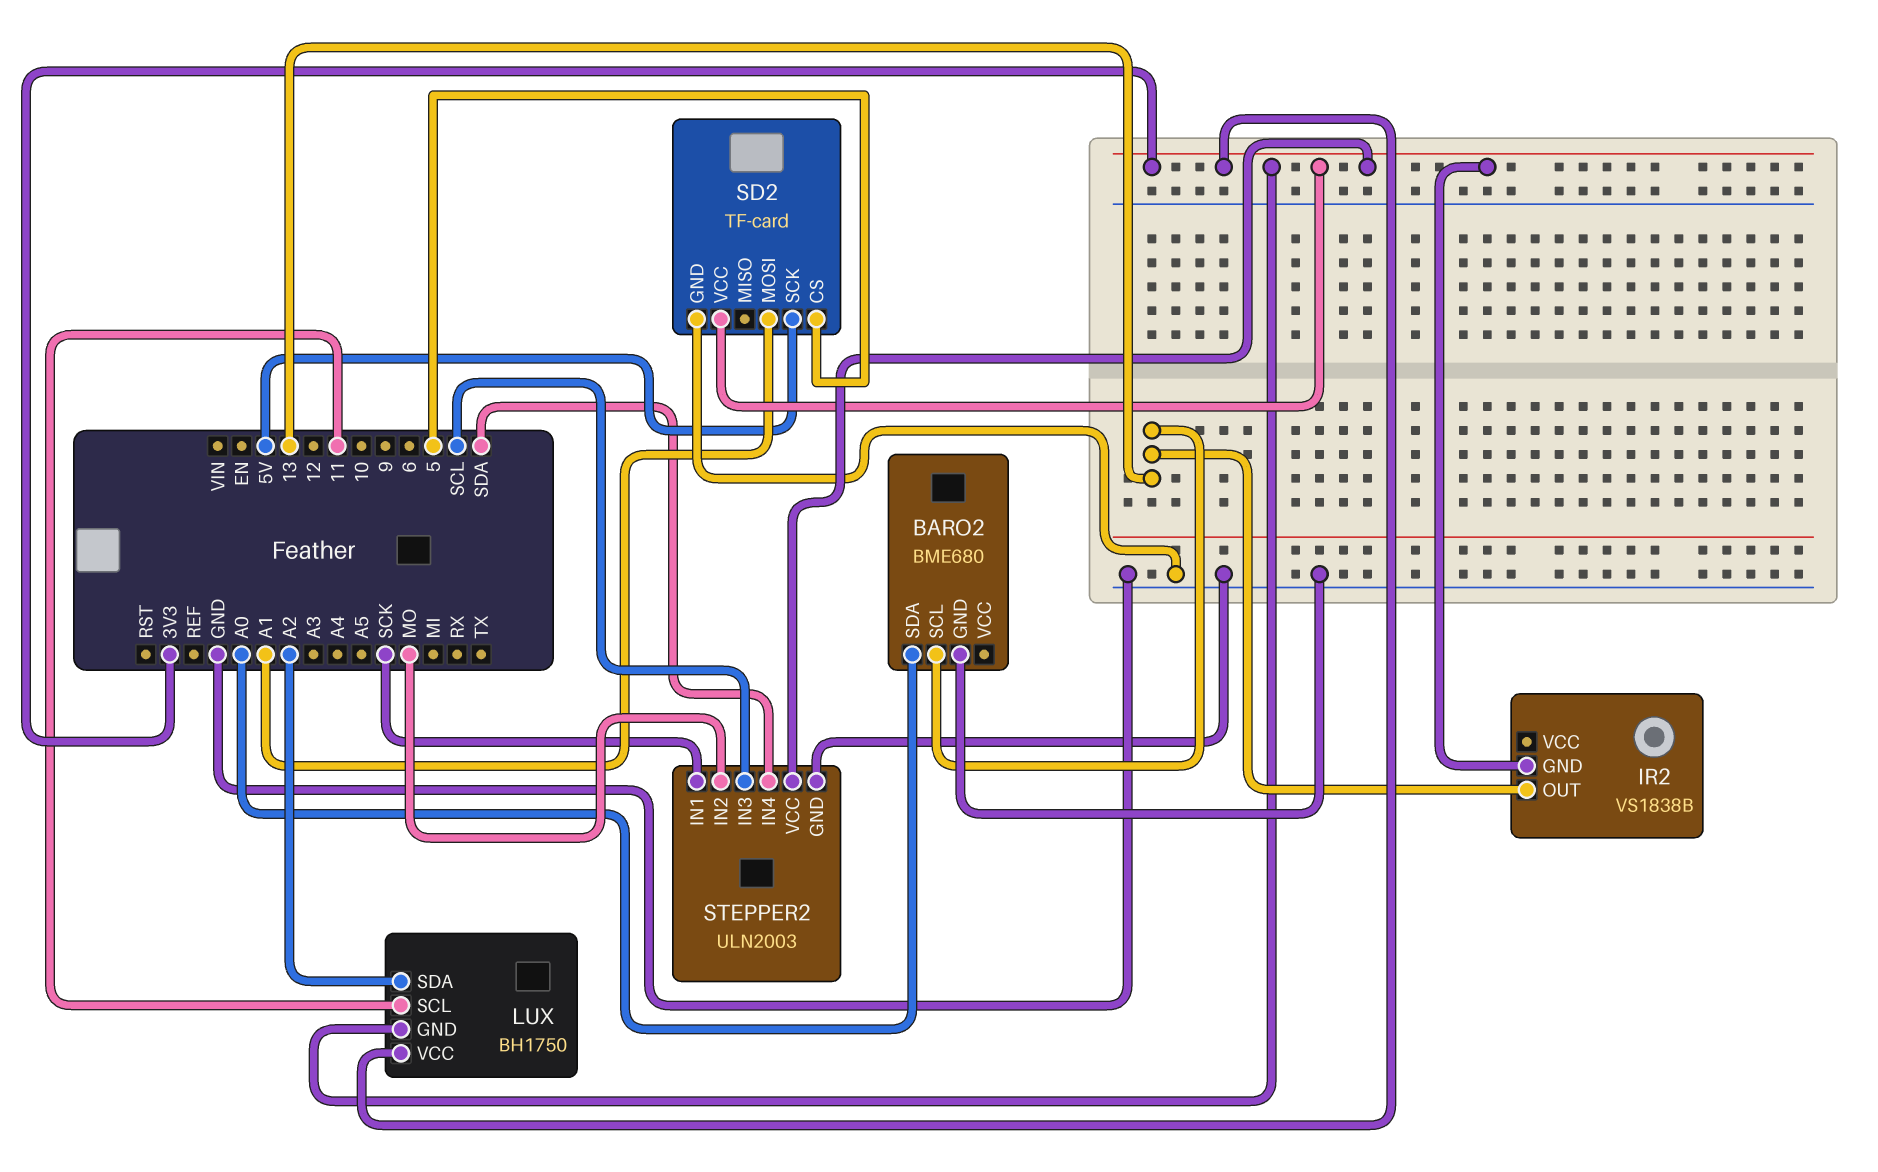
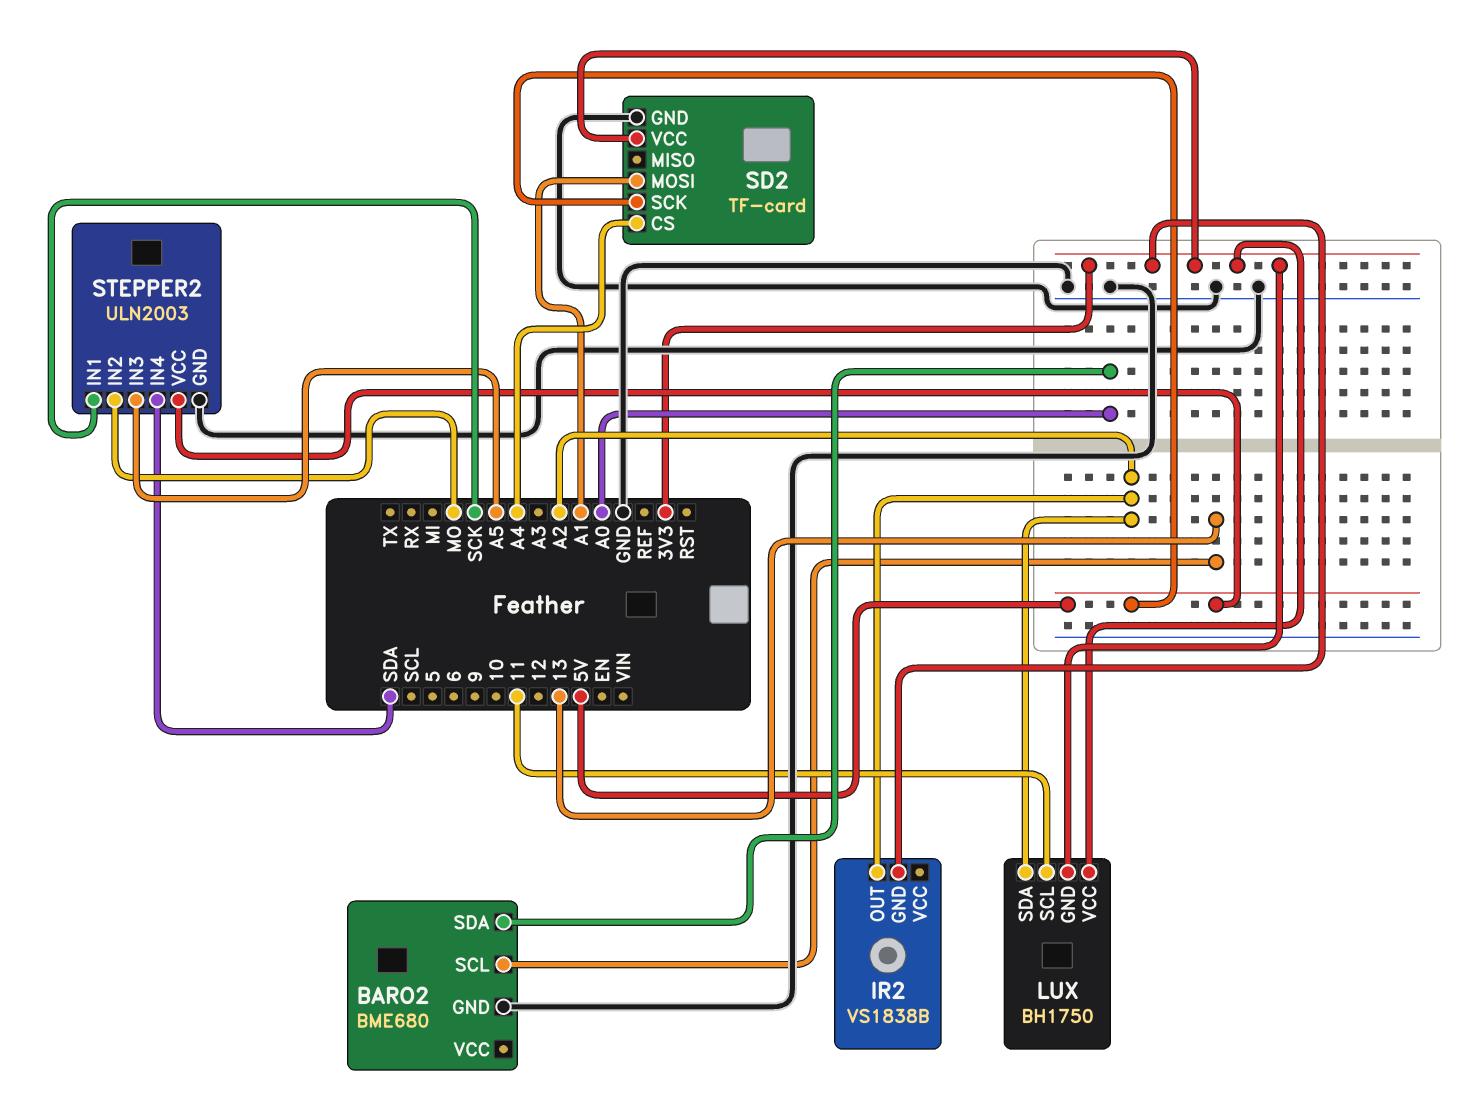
IR2 pin OUT: 13 -> A2
SD2 pin CS: 5 -> A4
STEPPER2 pin IN3: SCL -> A5
STEPPER2 pin VCC: 3V3 -> 5V

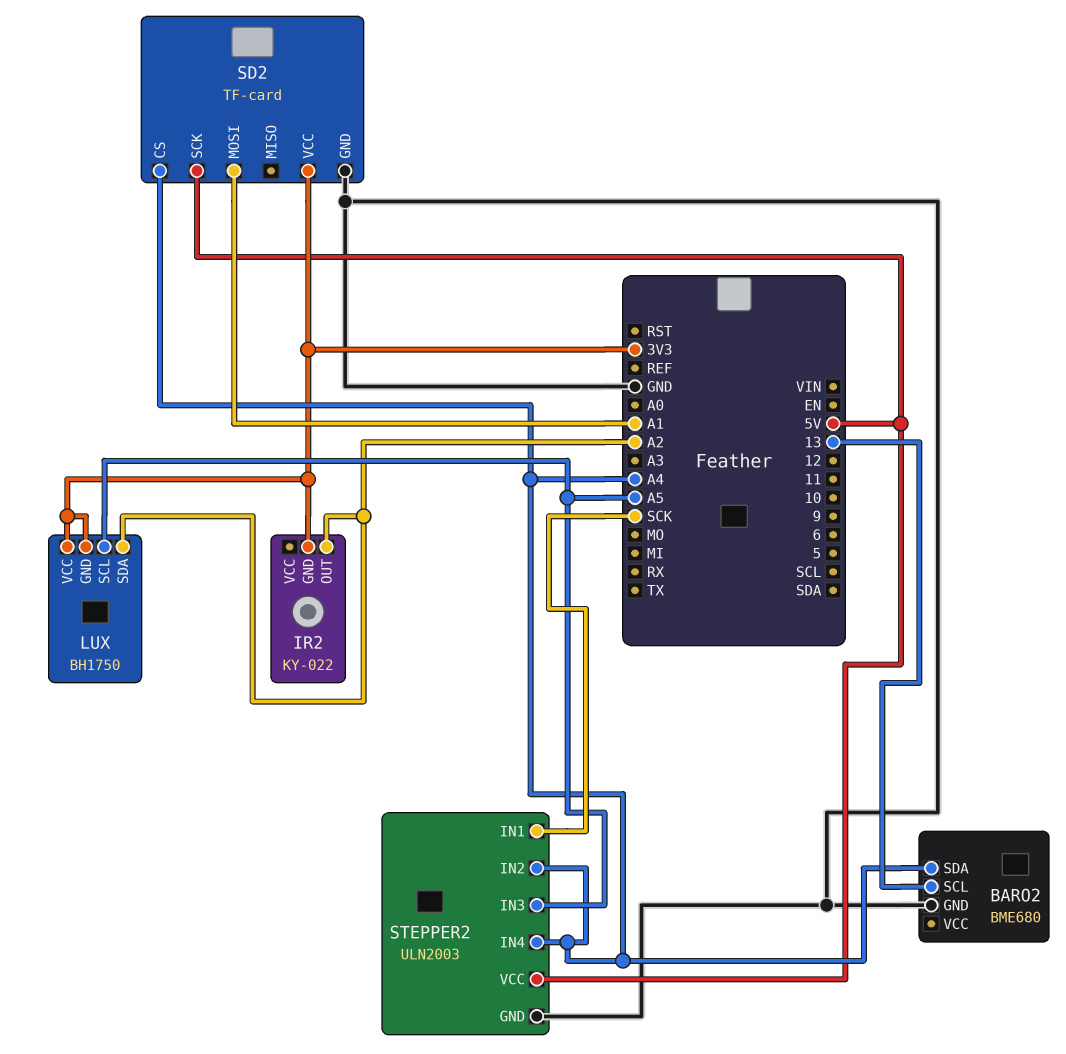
BARO2 pin SDA: A0 -> A4
IR2: VS1838B -> KY-022
LUX pin SCL: 11 -> A5
STEPPER2 pin IN2: MO -> A4
STEPPER2 pin IN4: SDA -> A4

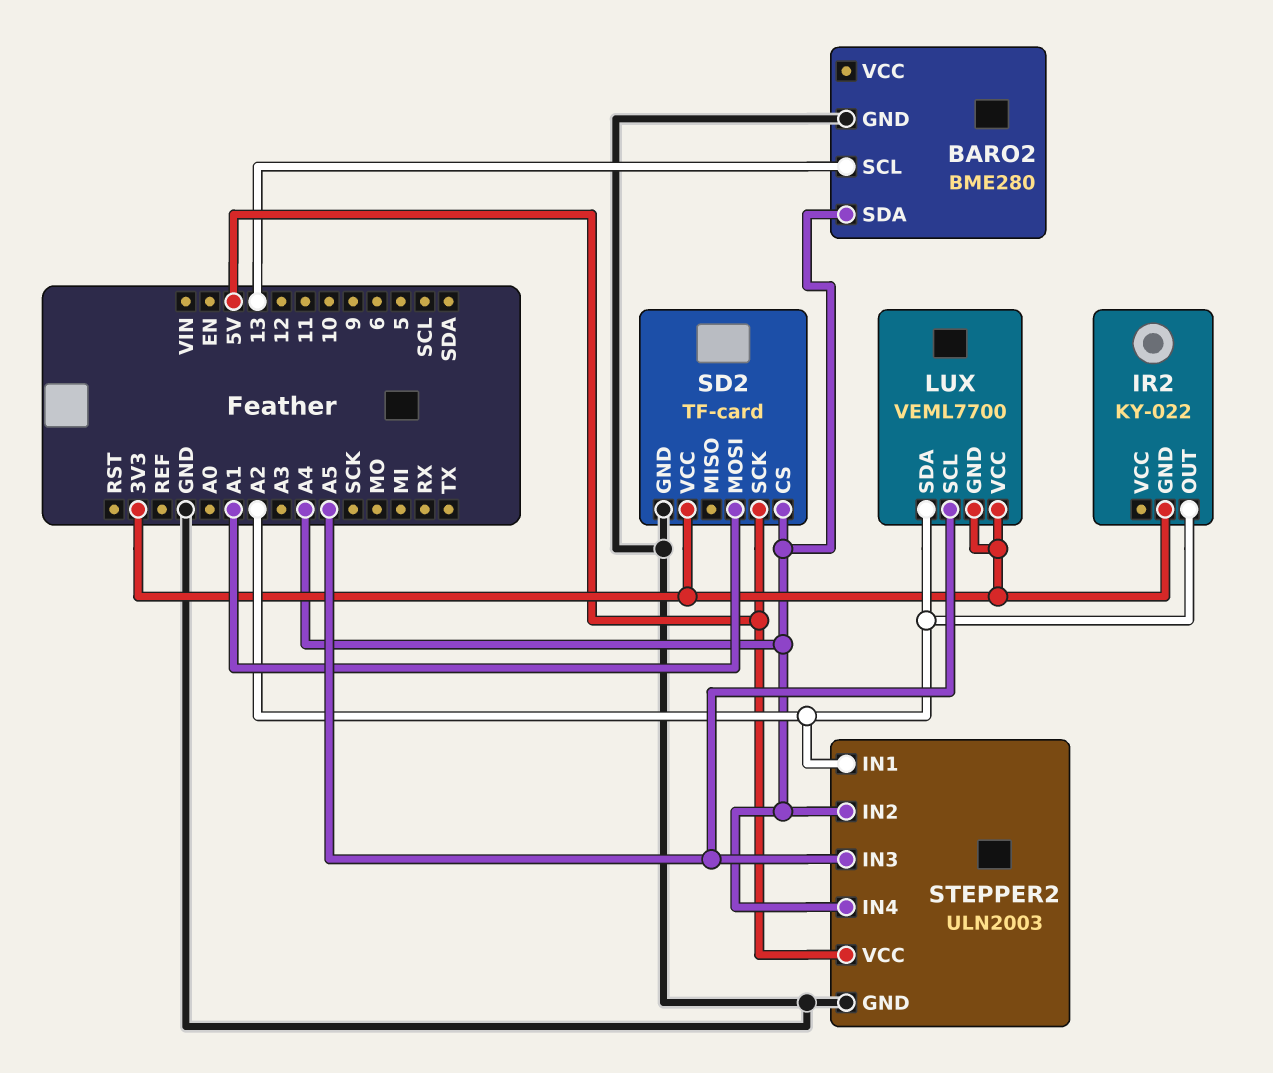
BARO2: BME680 -> BME280
LUX: BH1750 -> VEML7700
STEPPER2 pin IN1: SCK -> A2

